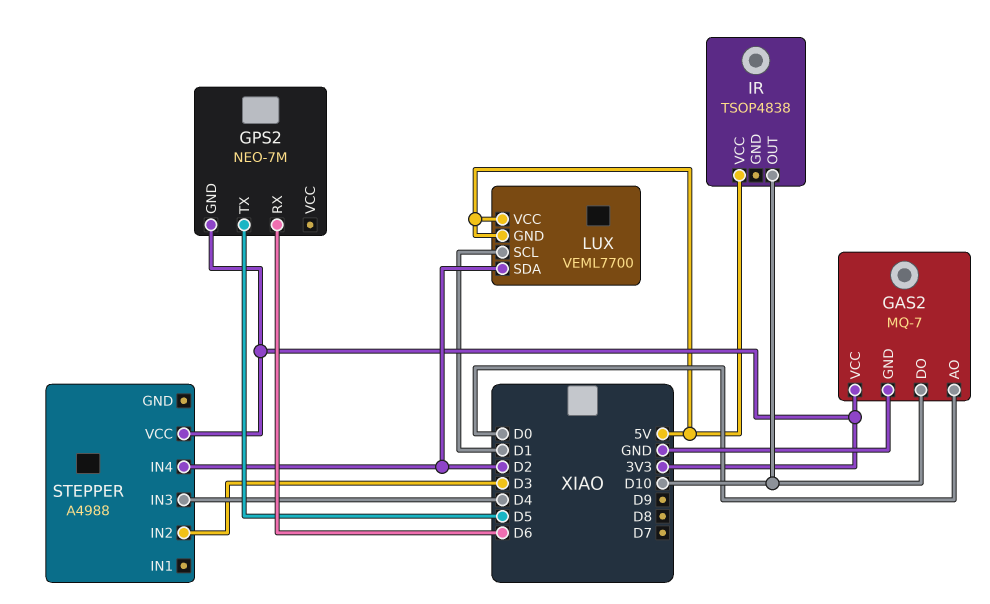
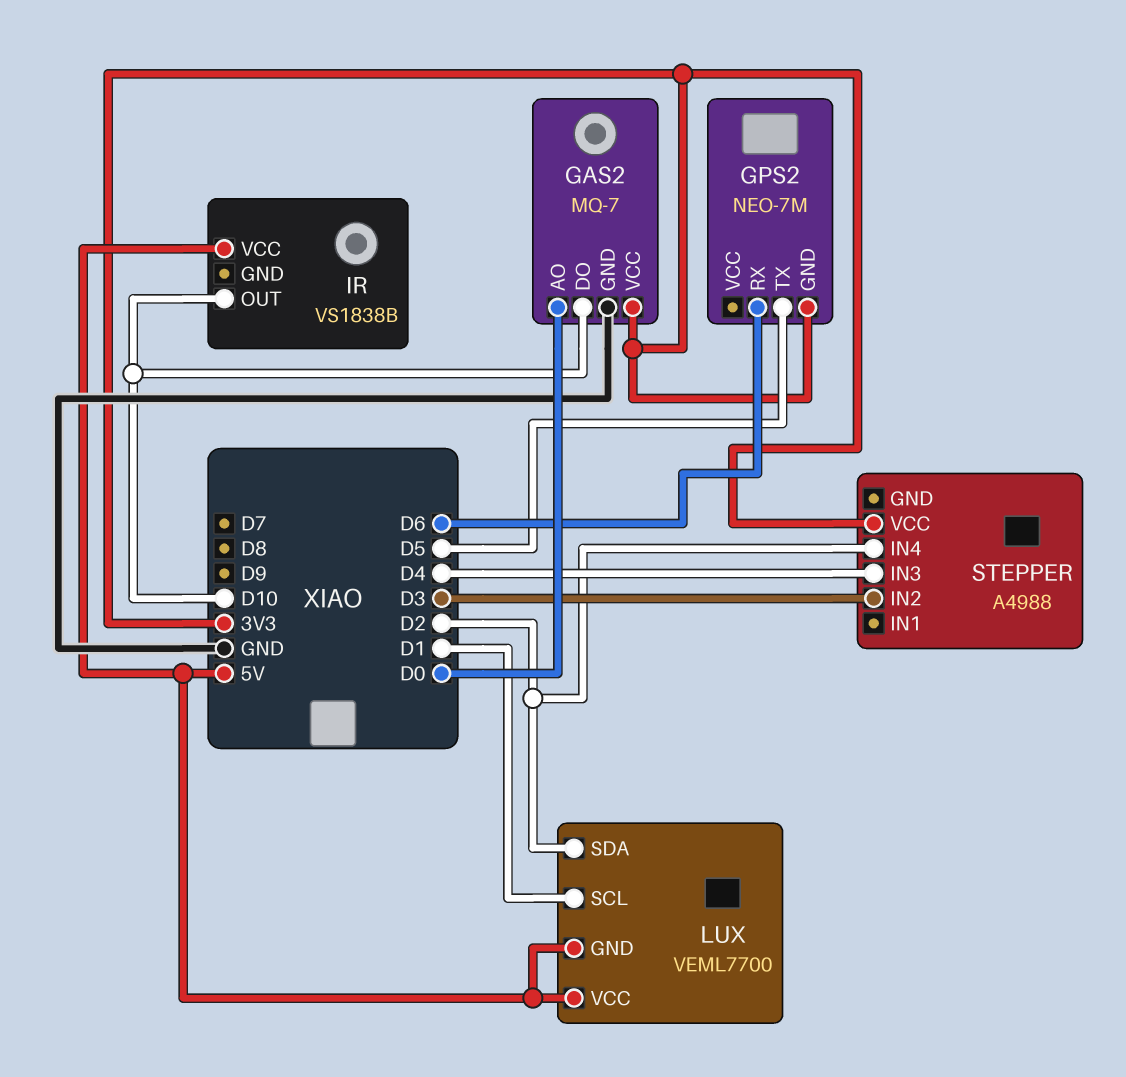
IR: TSOP4838 -> VS1838B

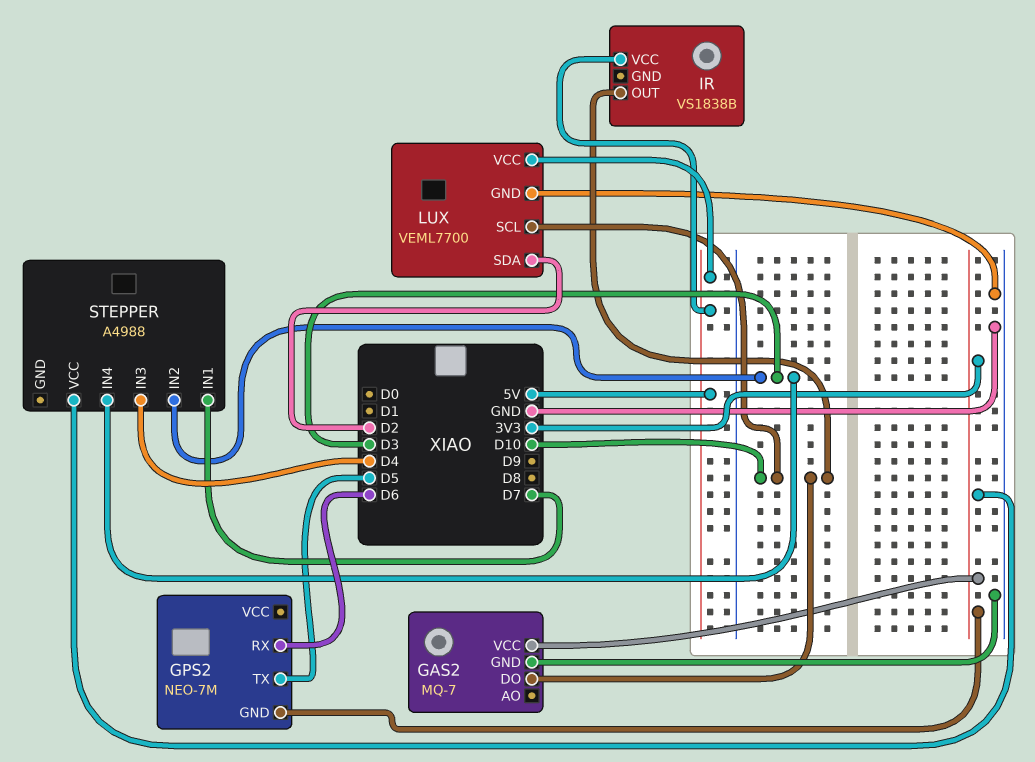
GAS2 pin AO: D0 -> none
LUX pin GND: 5V -> GND
LUX pin SCL: D1 -> D10
STEPPER pin IN1: none -> D7
STEPPER pin IN4: D2 -> D3

